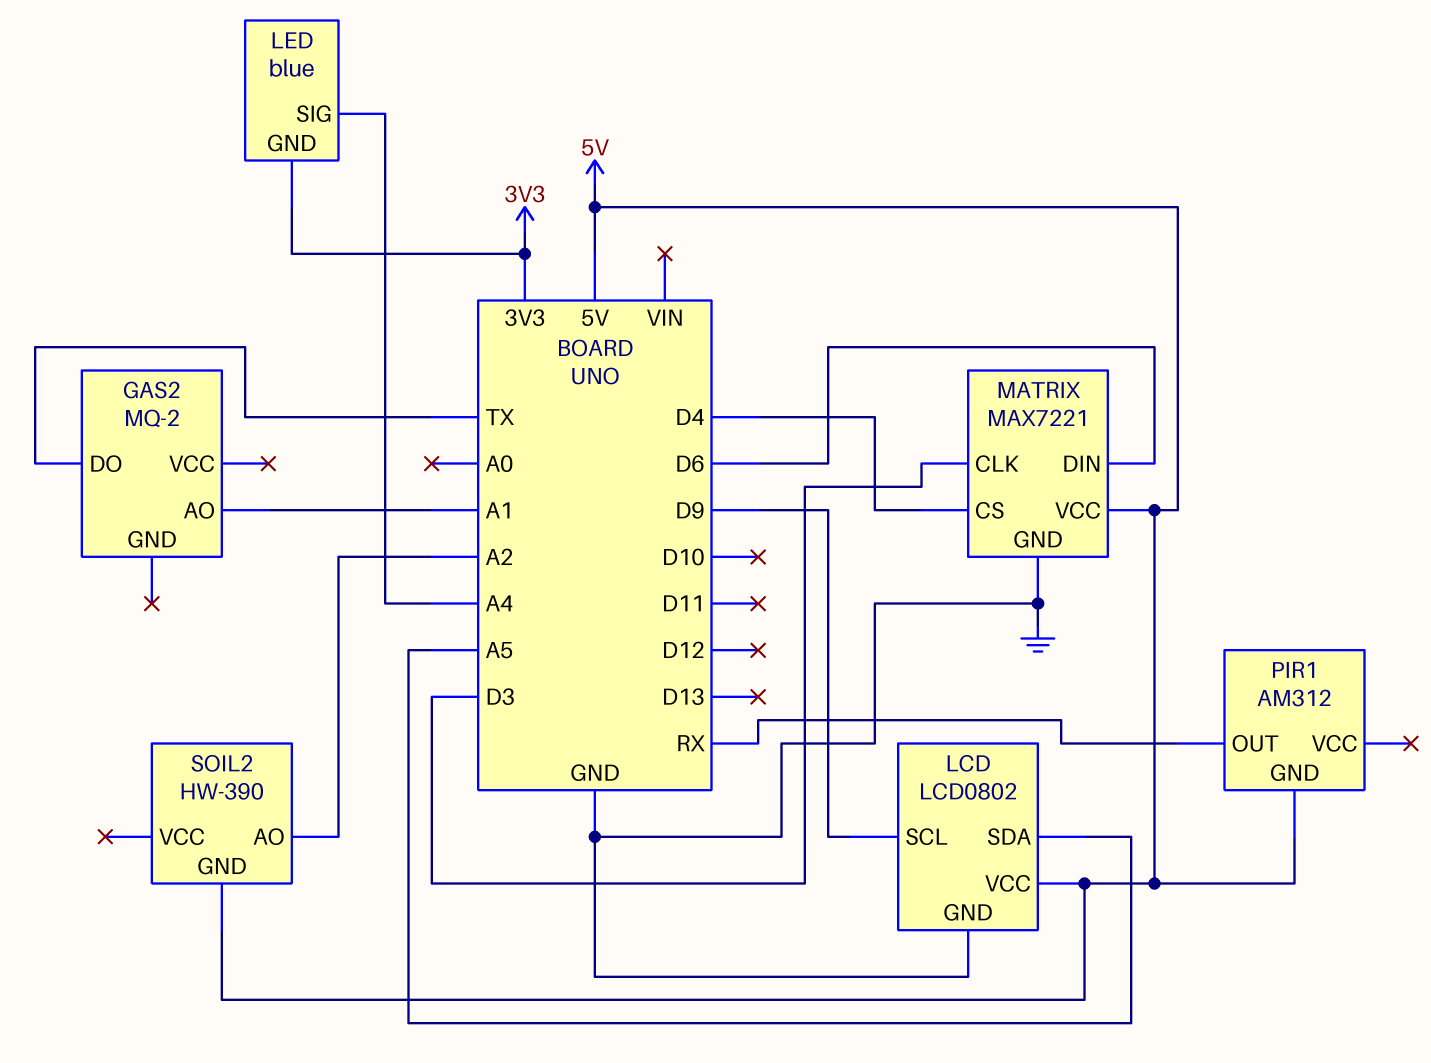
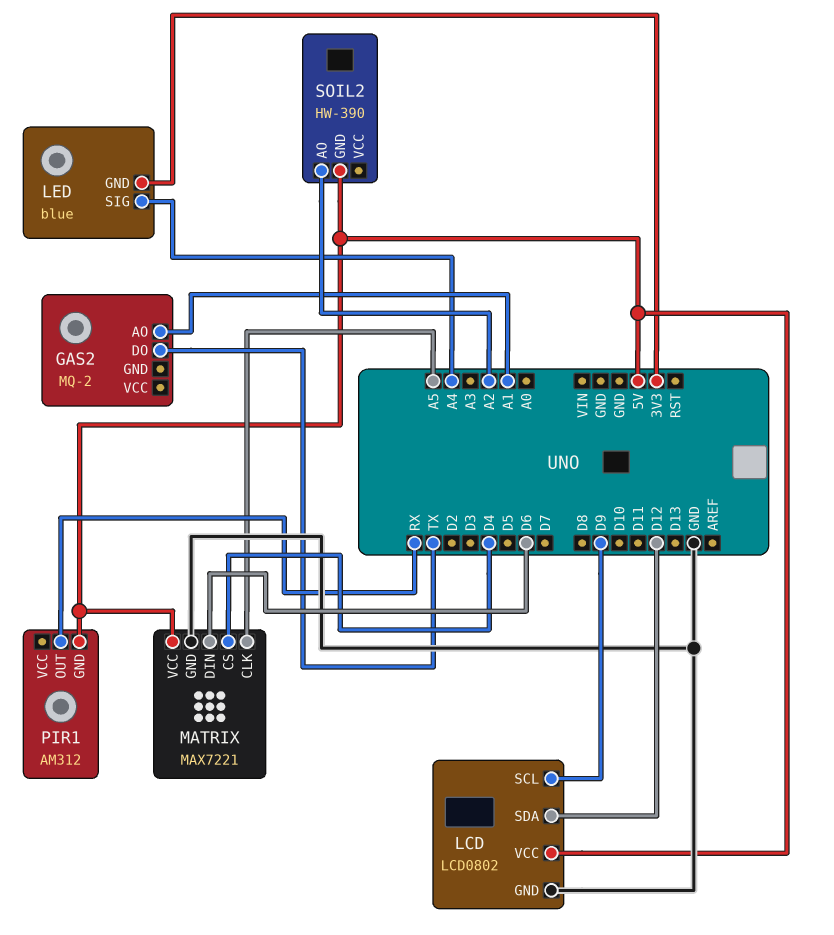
LCD pin SDA: A5 -> D12
MATRIX pin CLK: D3 -> A5

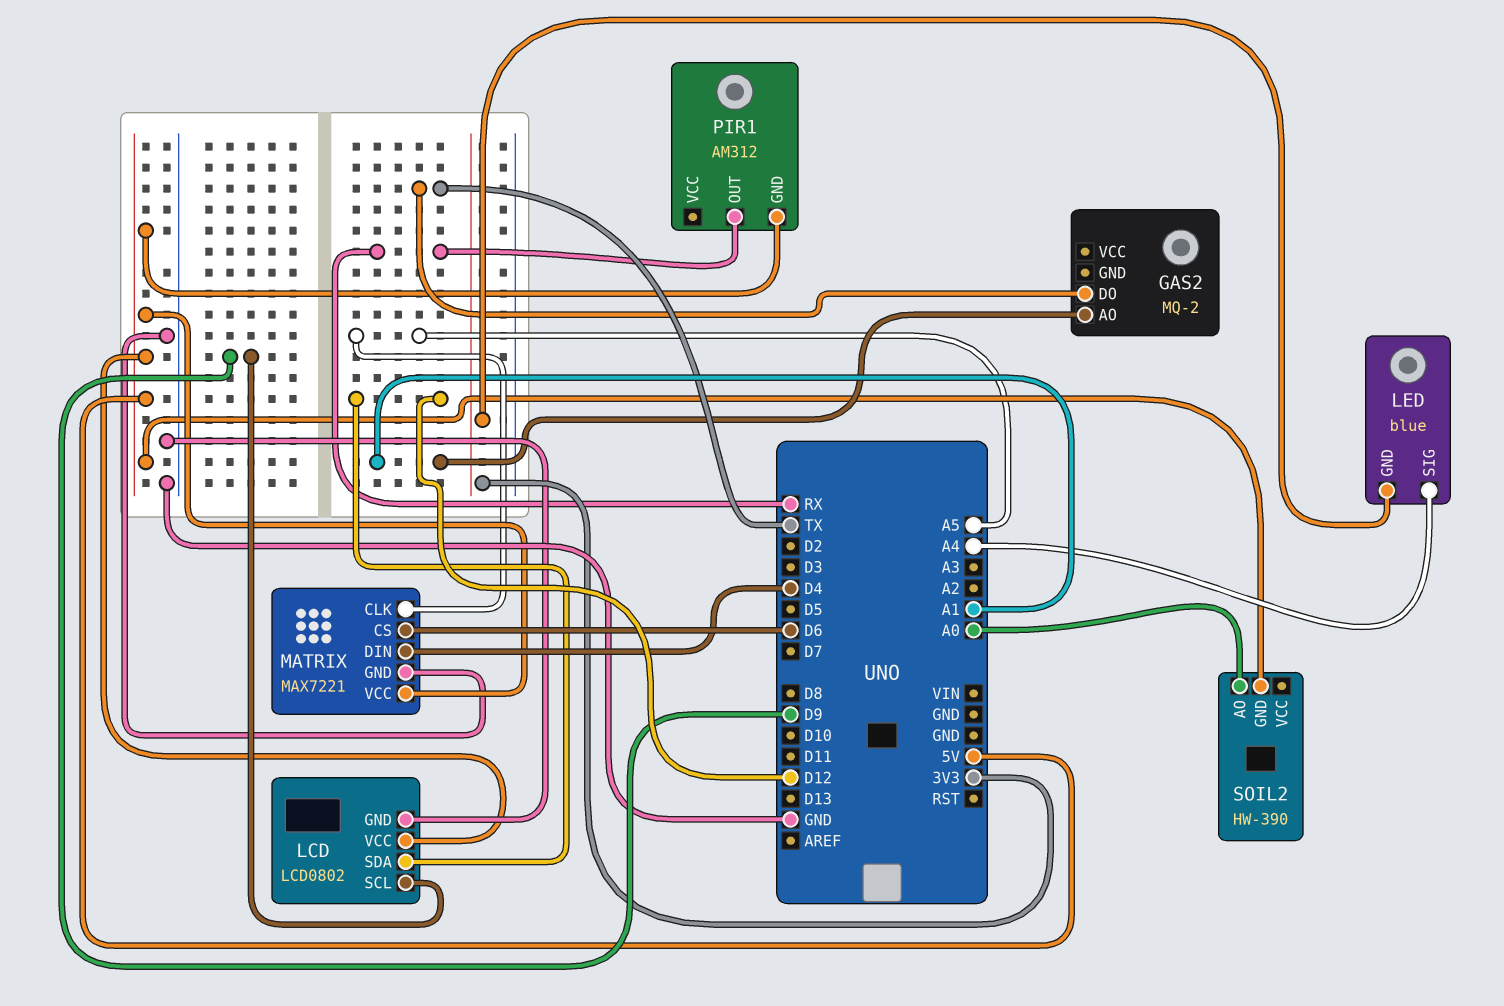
MATRIX pin CS: D4 -> D6
MATRIX pin DIN: D6 -> D4
SOIL2 pin AO: A2 -> A0

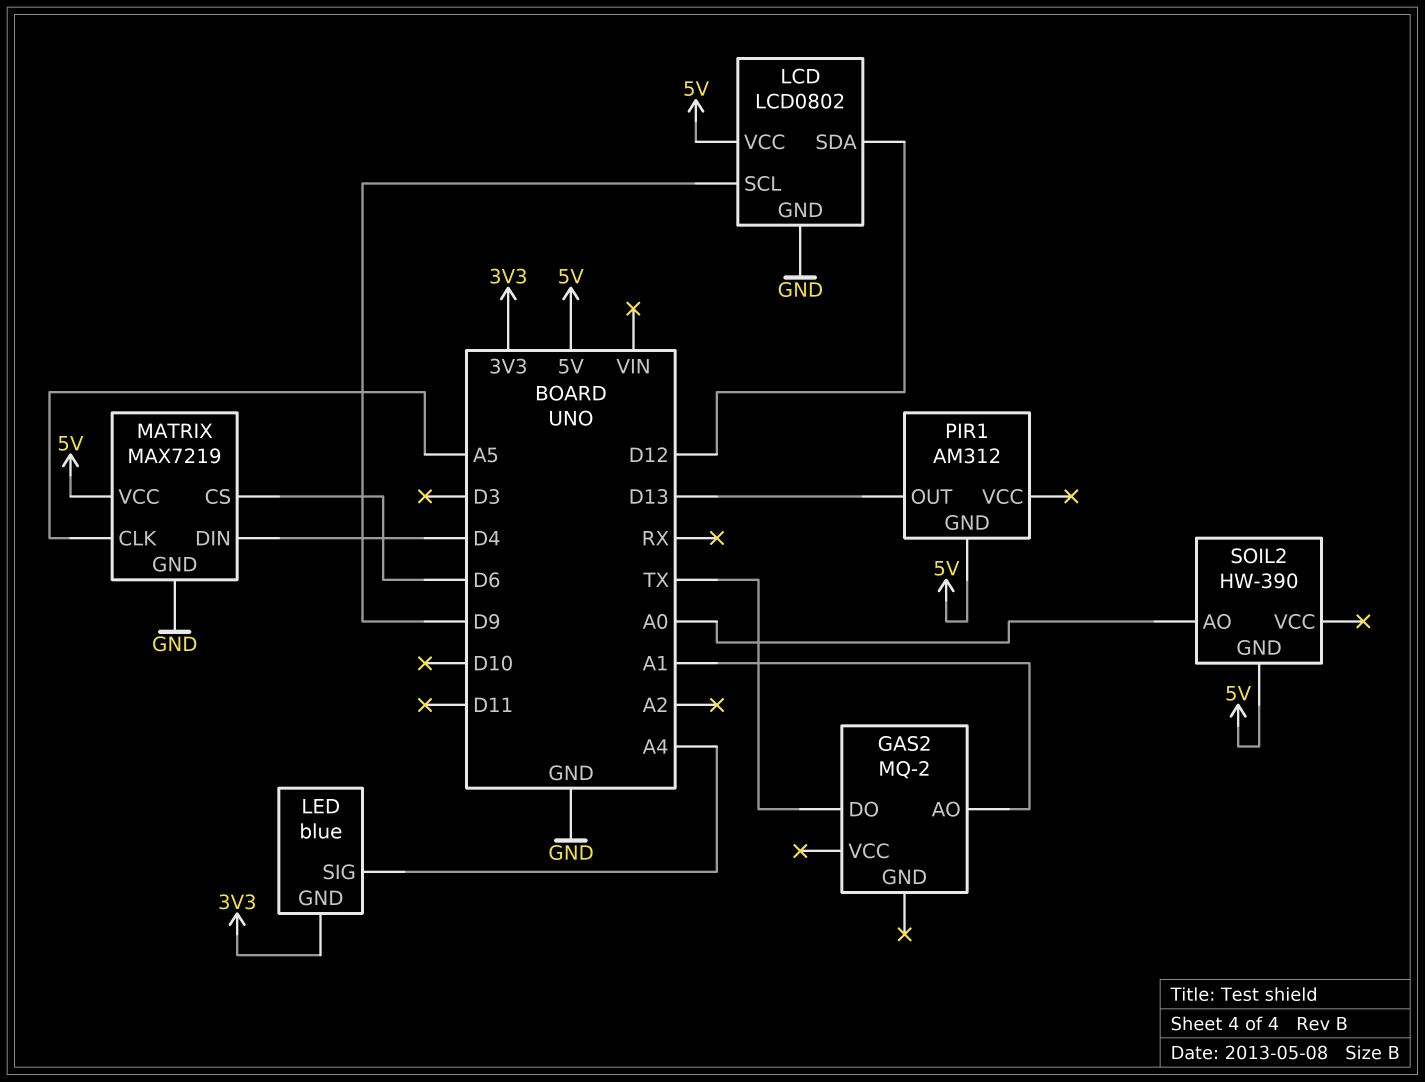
MATRIX: MAX7221 -> MAX7219
PIR1 pin OUT: RX -> D13

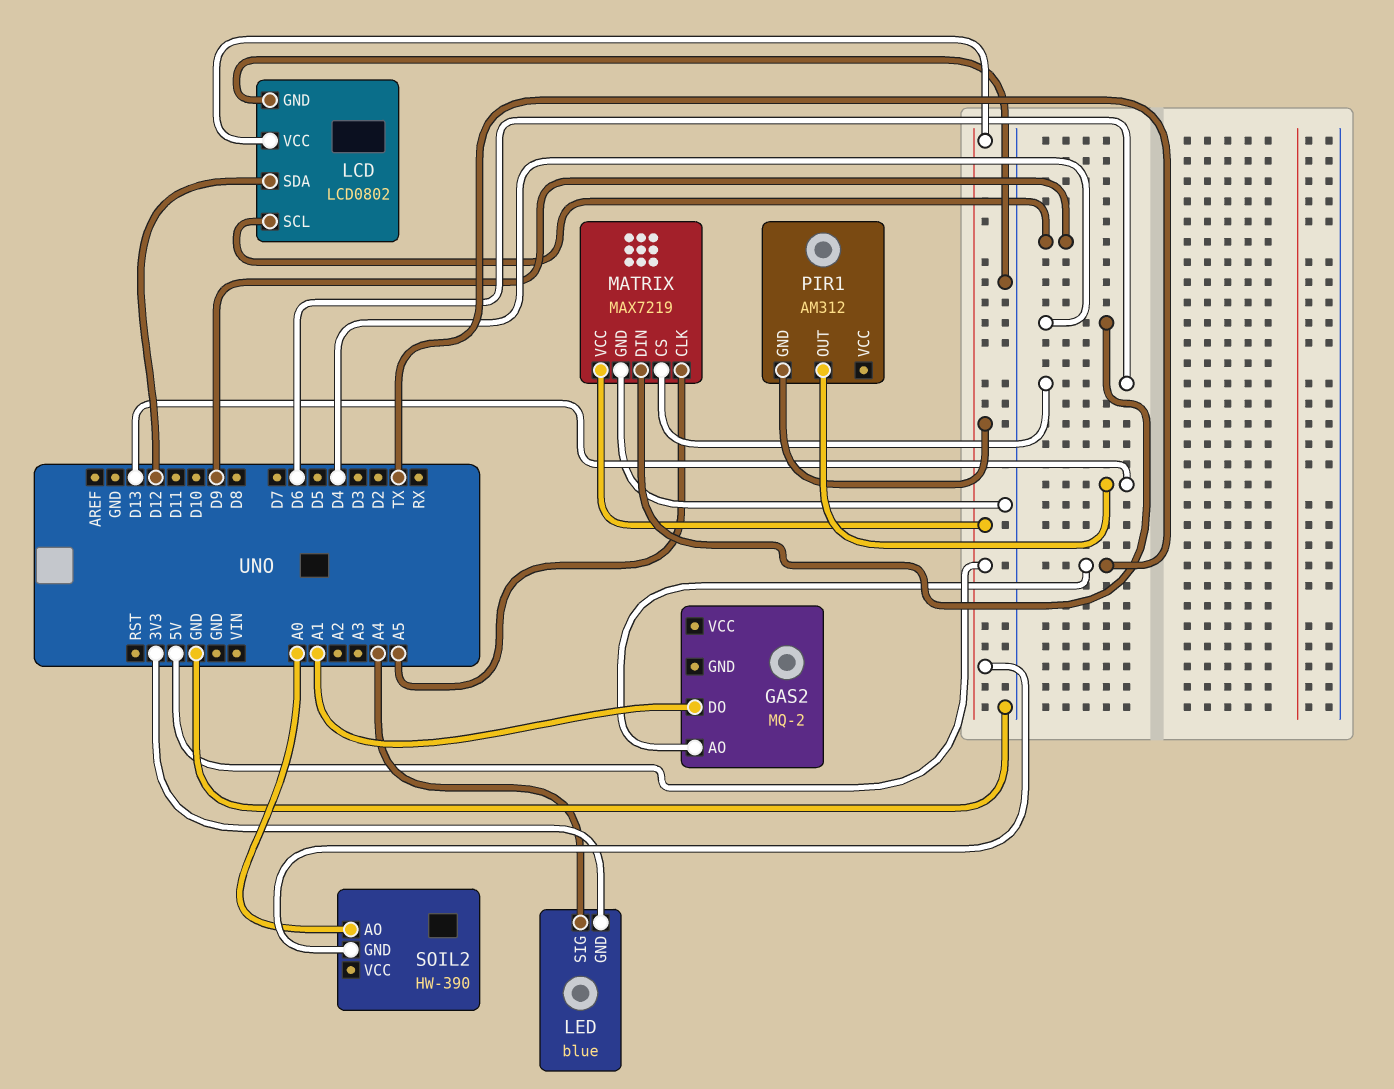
GAS2 pin AO: A1 -> TX
GAS2 pin DO: TX -> A1

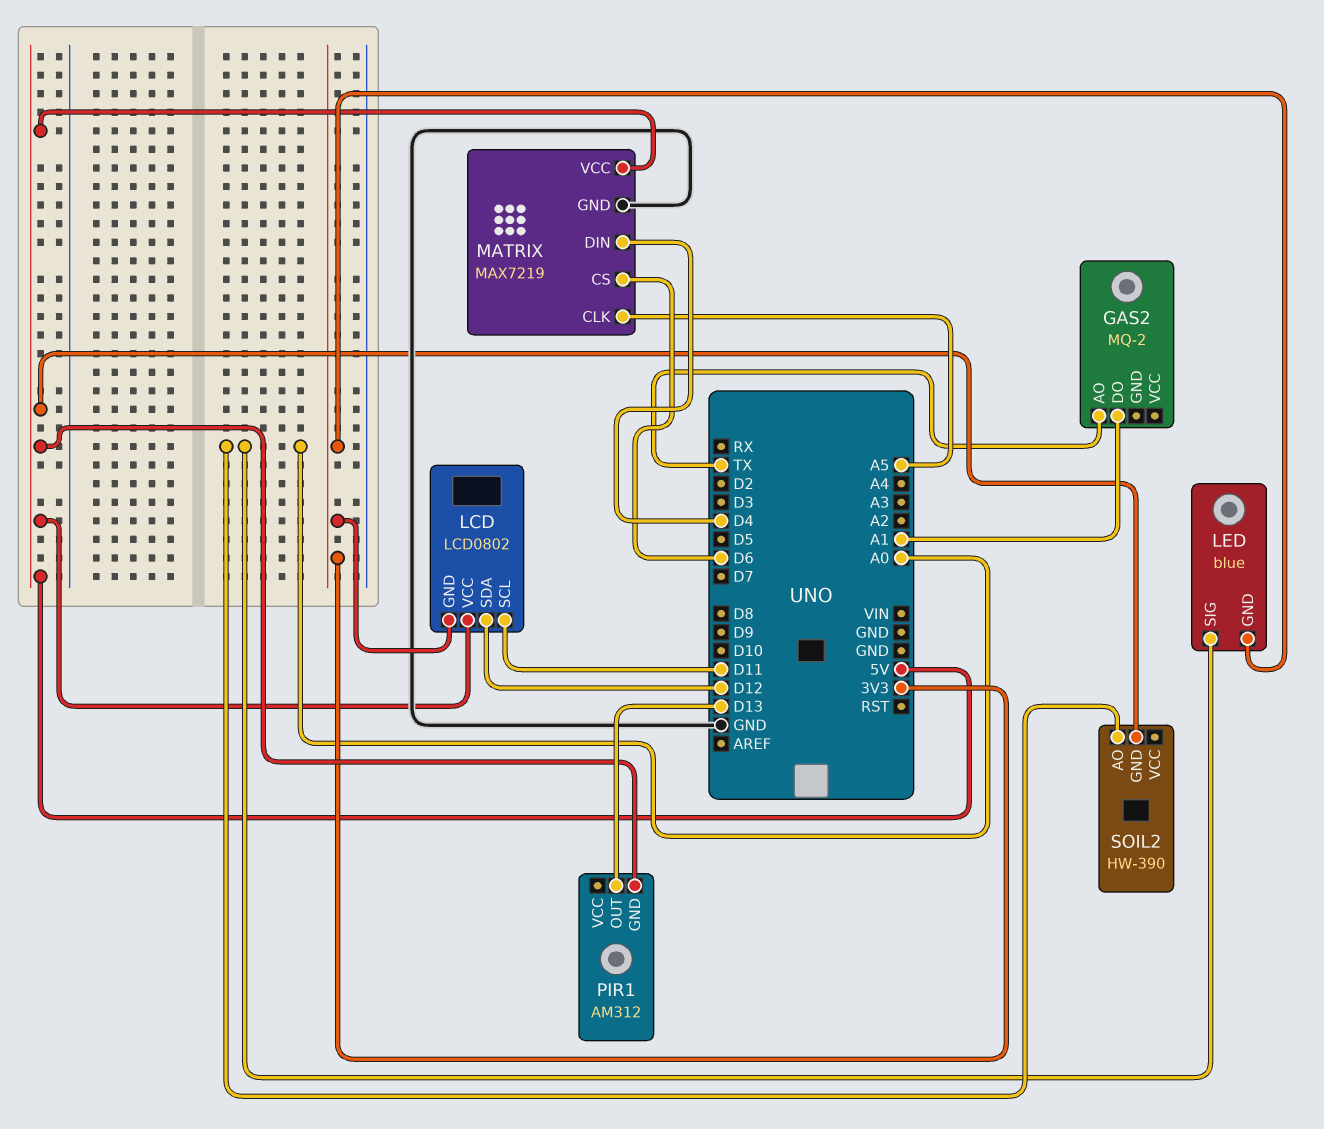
LCD pin GND: GND -> 3V3
LCD pin SCL: D9 -> D11
LED pin SIG: A4 -> A0

